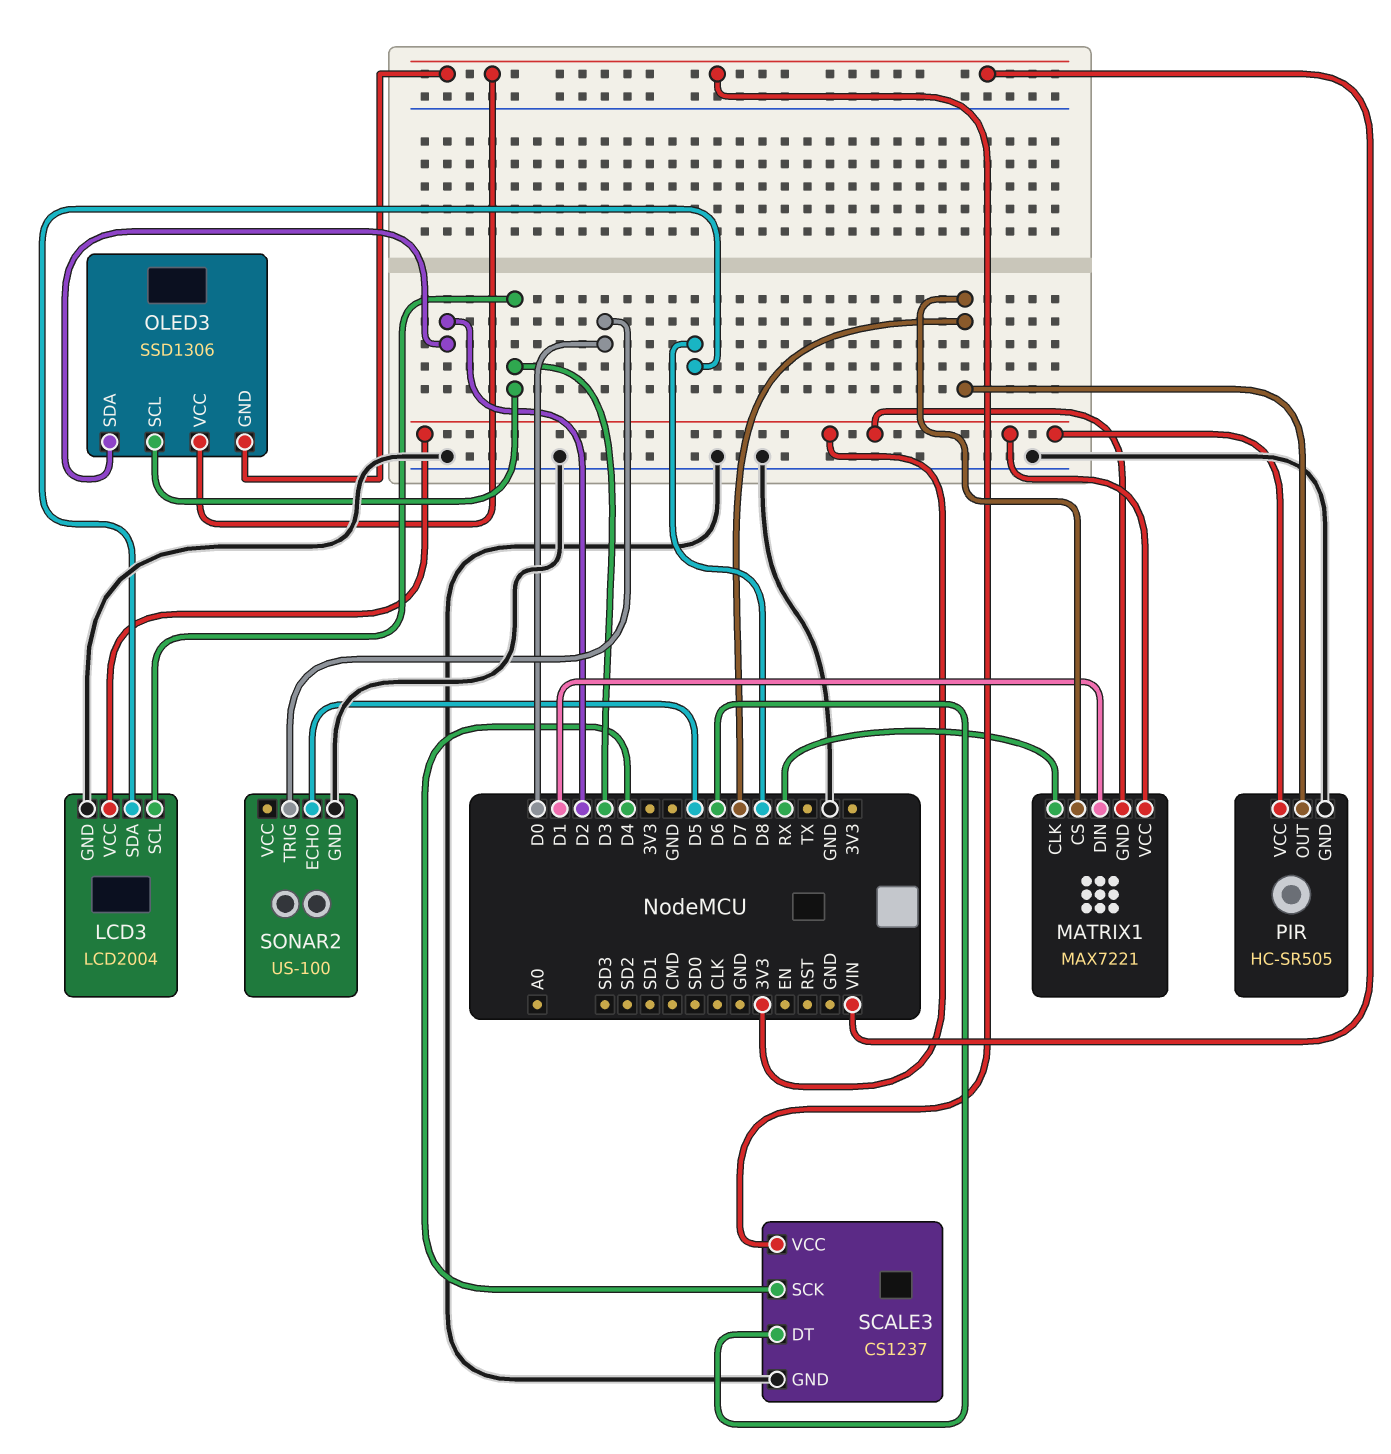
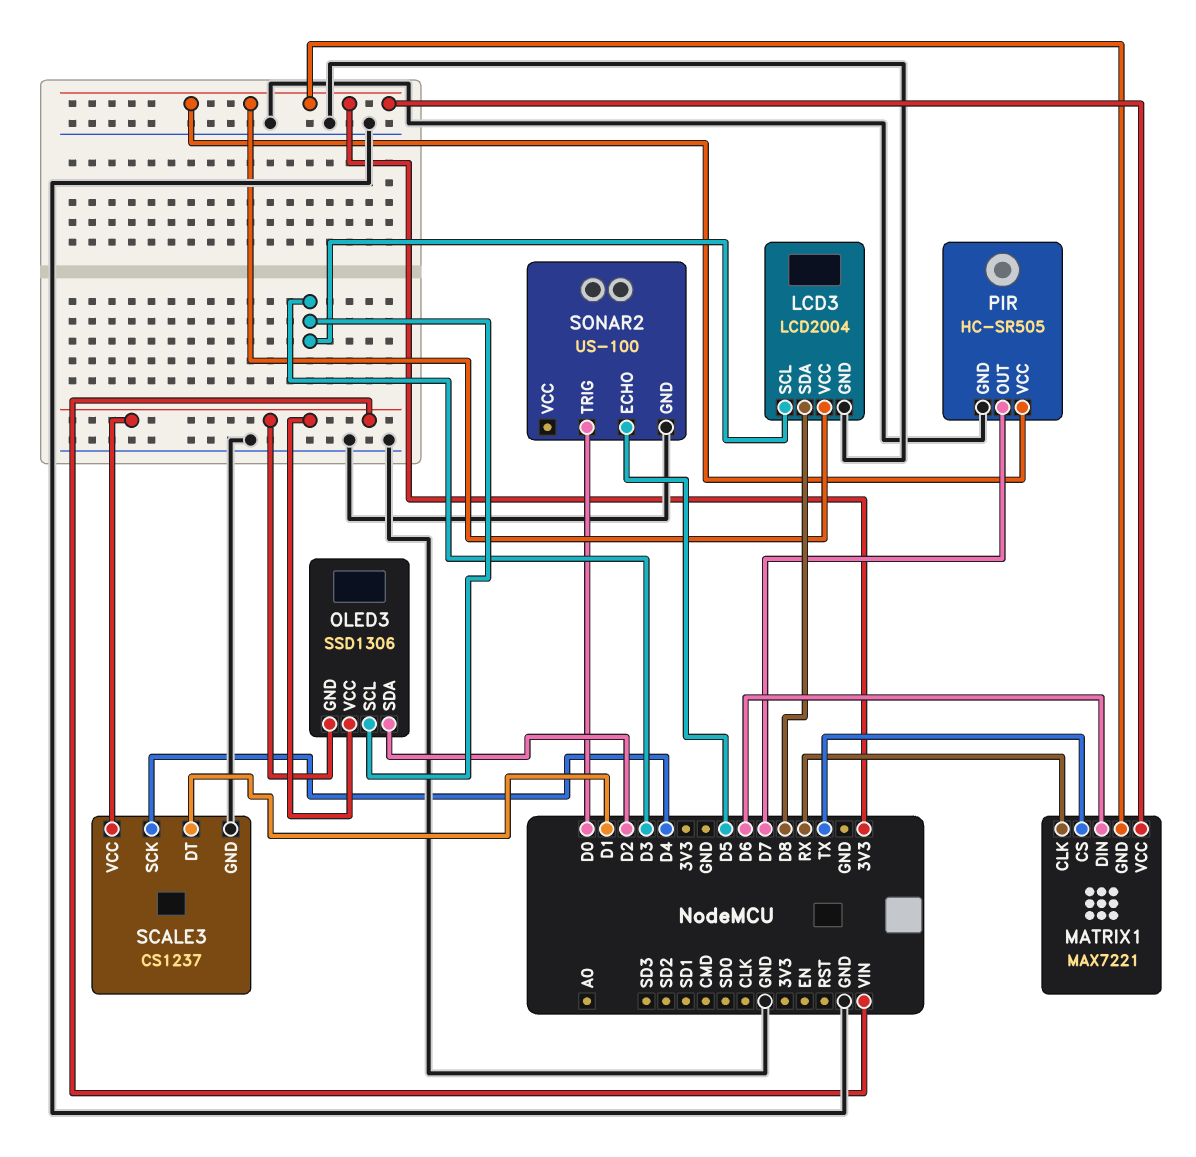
MATRIX1 pin CS: D7 -> TX
MATRIX1 pin DIN: D1 -> D6
SCALE3 pin DT: D6 -> D1

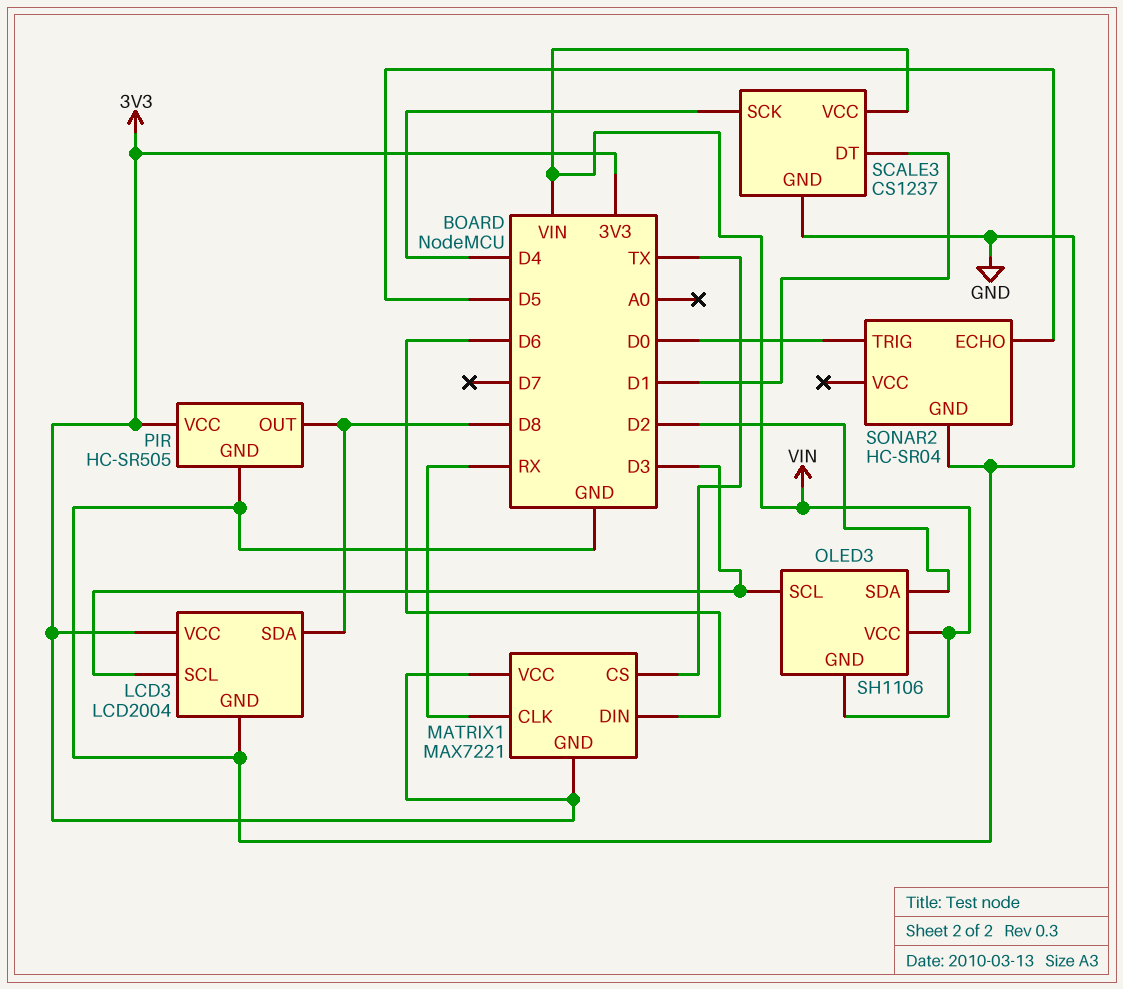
OLED3: SSD1306 -> SH1106
PIR pin OUT: D7 -> D8
SONAR2: US-100 -> HC-SR04

